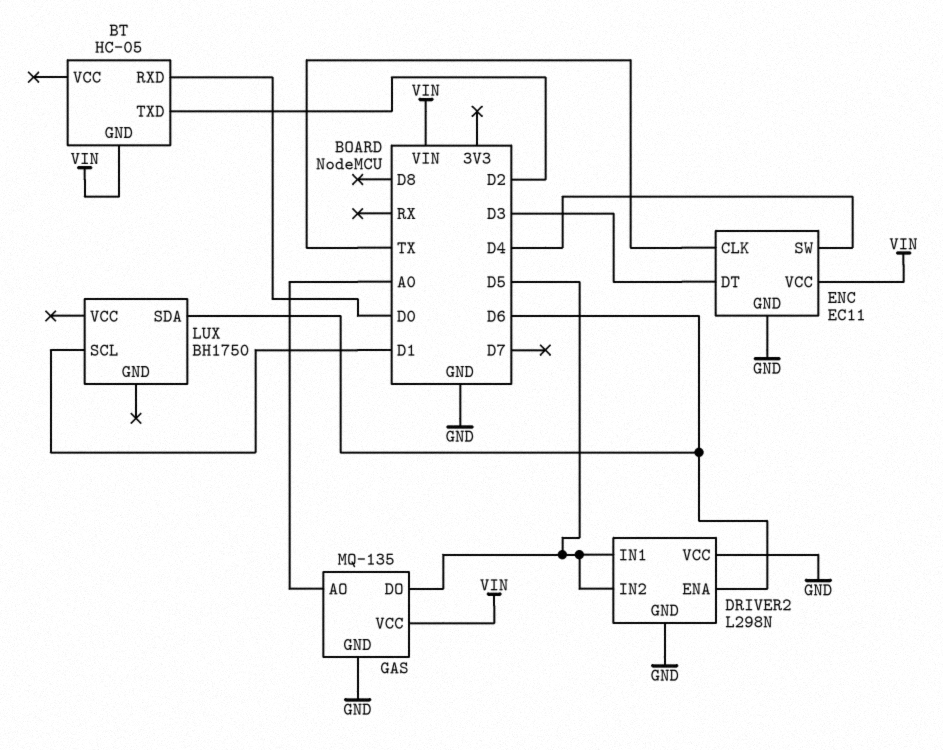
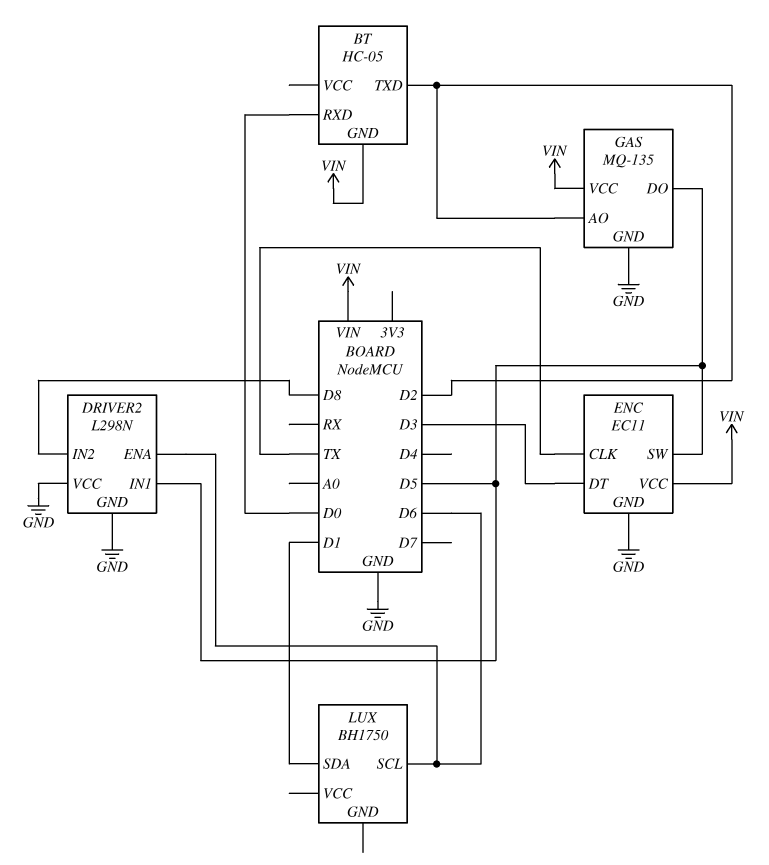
DRIVER2 pin IN2: D5 -> D8
ENC pin SW: D4 -> D5
GAS pin AO: A0 -> D2
LUX pin SCL: D1 -> D6
LUX pin SDA: D6 -> D1

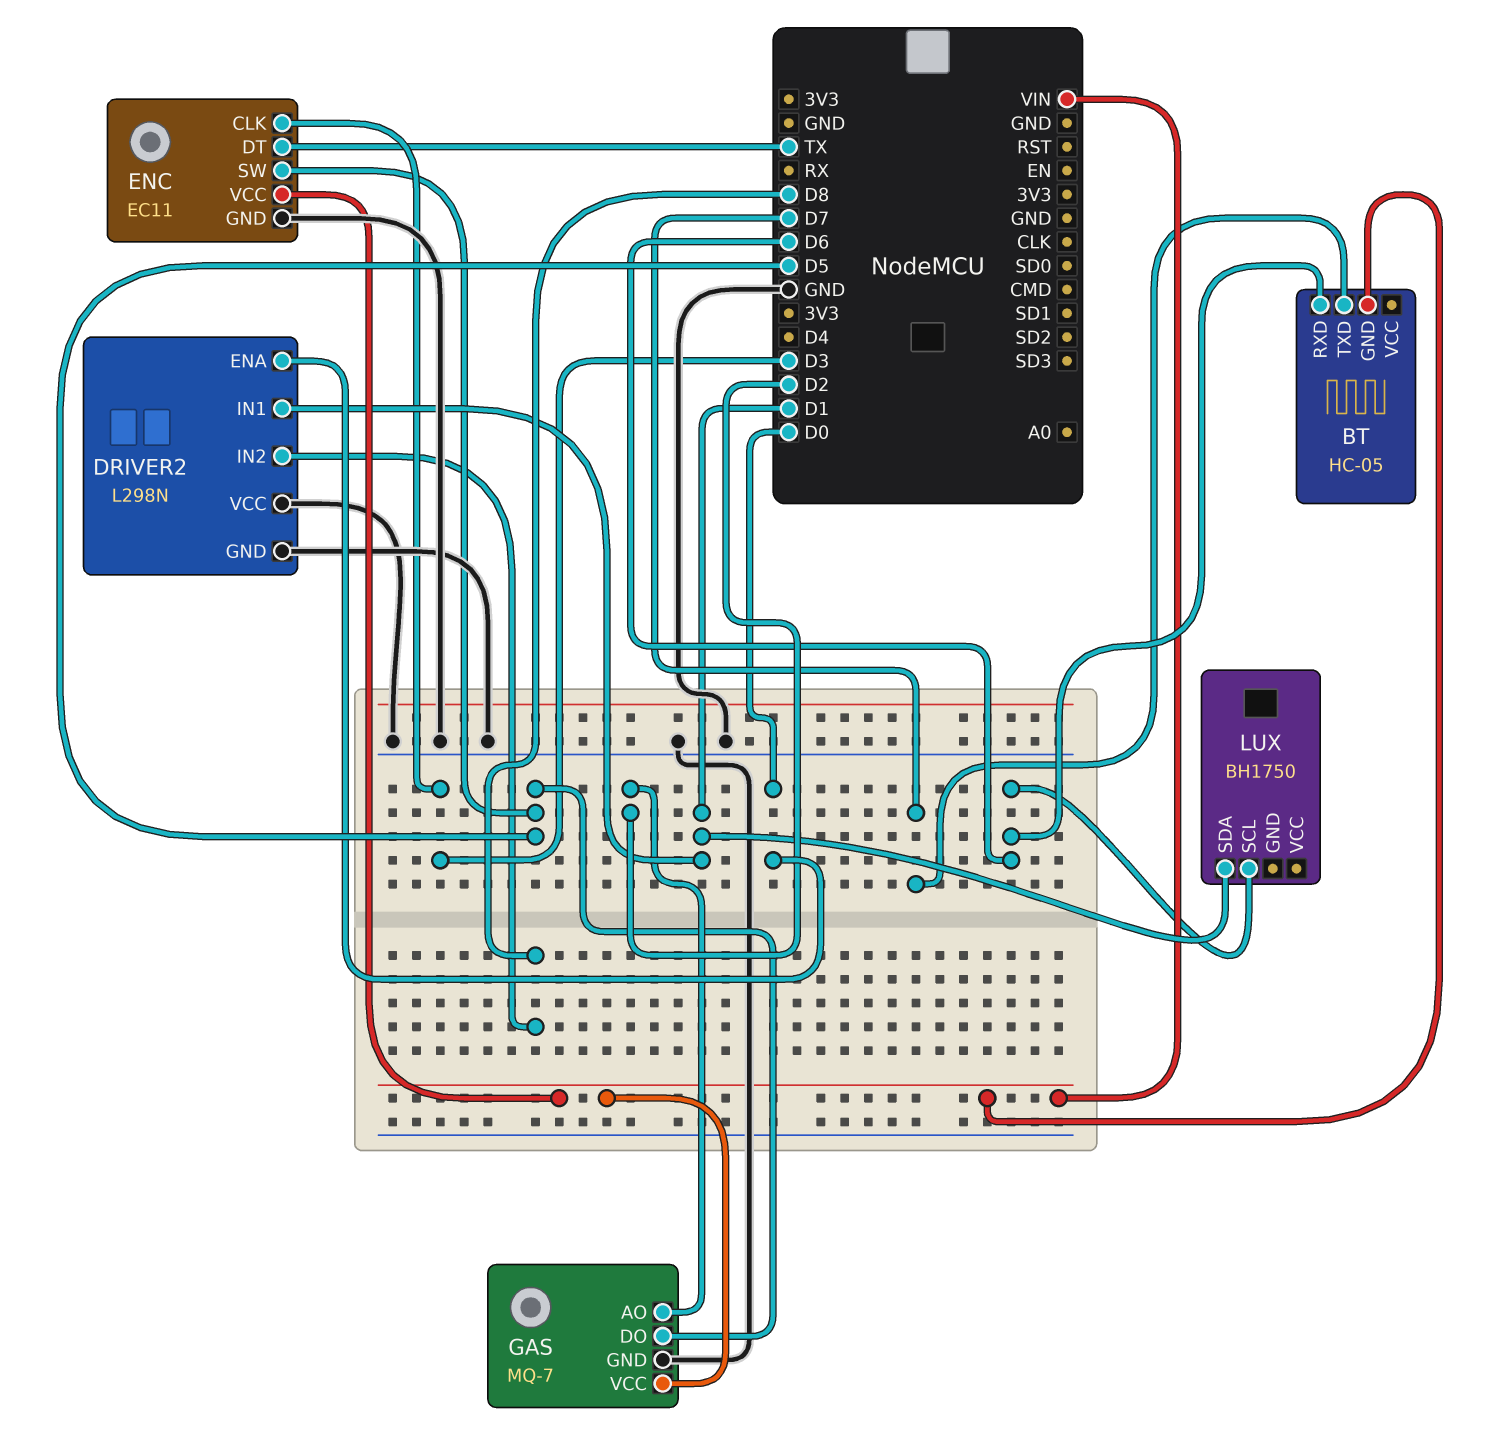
BT pin RXD: D0 -> D6
BT pin TXD: D2 -> D7
DRIVER2 pin ENA: D6 -> D0
DRIVER2 pin IN1: D5 -> D1
ENC pin CLK: TX -> D3
ENC pin DT: D3 -> TX
GAS: MQ-135 -> MQ-7

